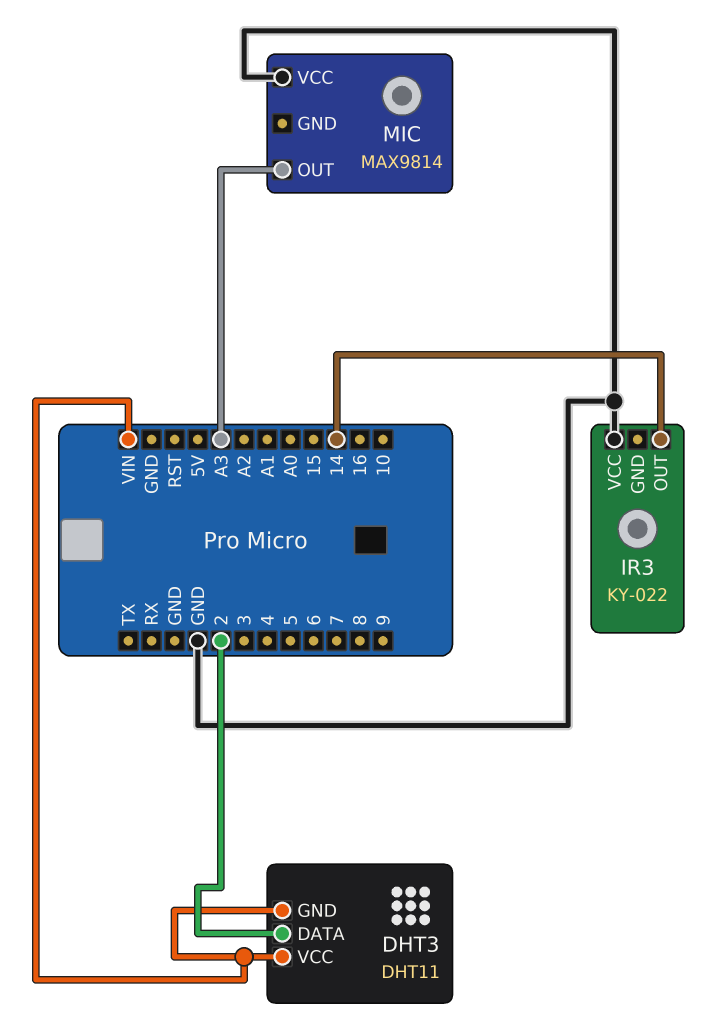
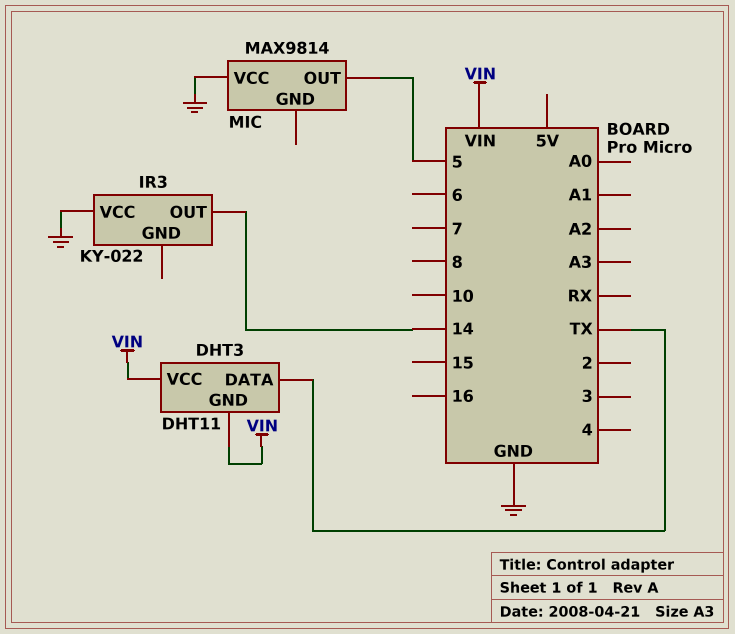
DHT3 pin DATA: 2 -> TX
MIC pin OUT: A3 -> 5

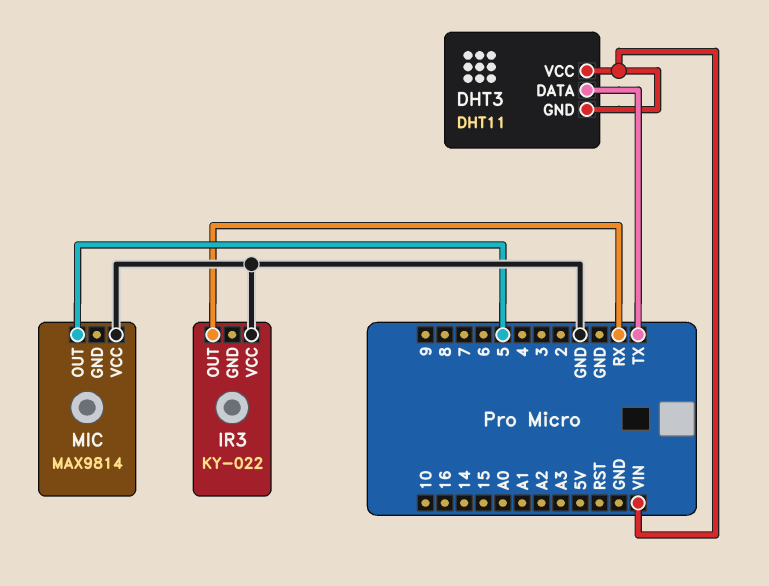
IR3 pin OUT: 14 -> RX

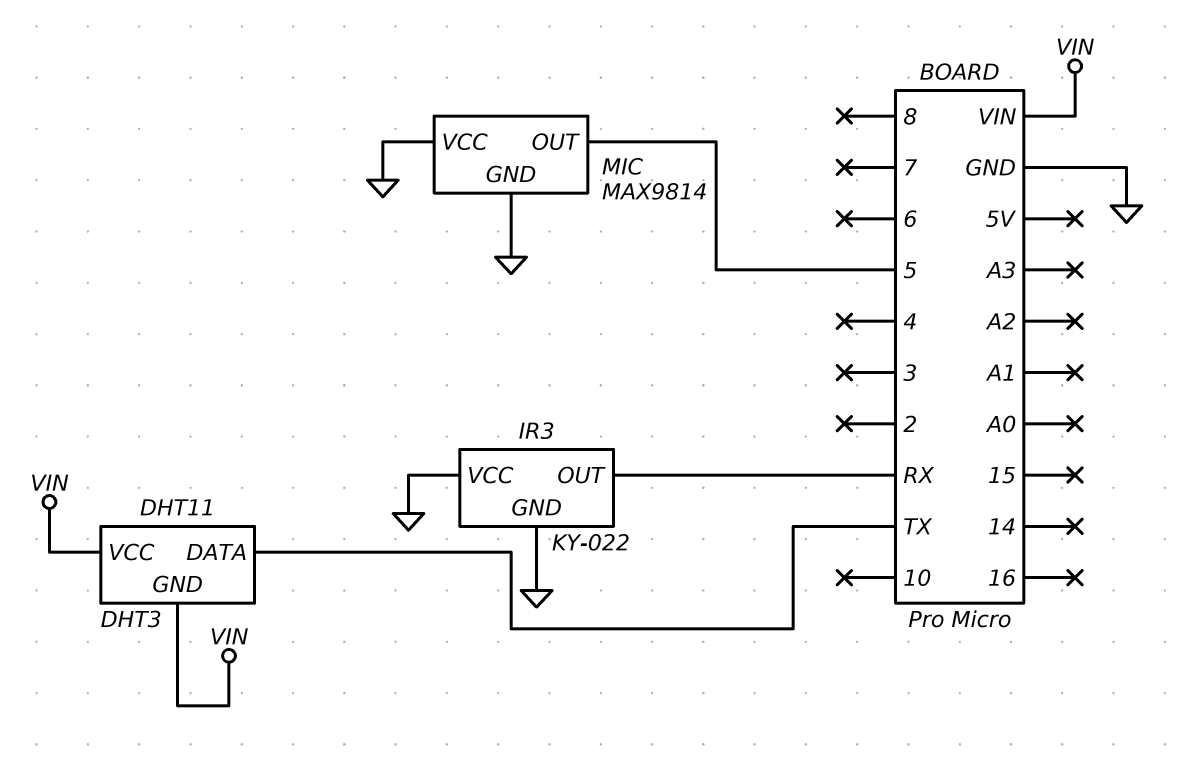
IR3 pin GND: none -> GND
MIC pin GND: none -> GND

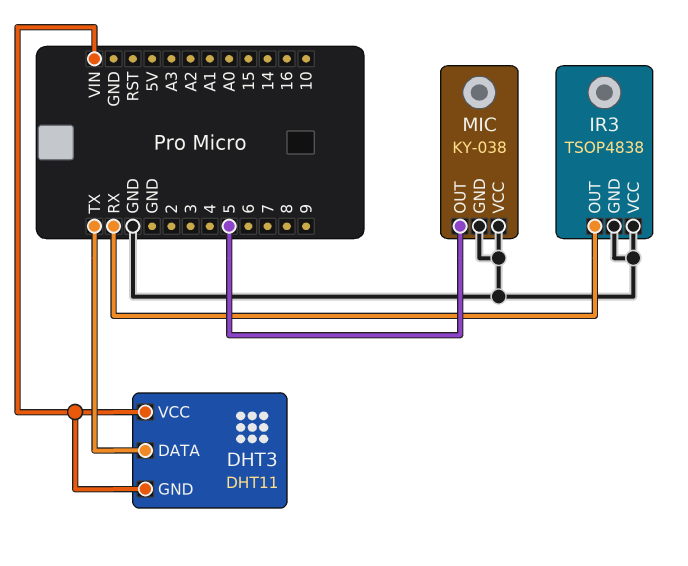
IR3: KY-022 -> TSOP4838
MIC: MAX9814 -> KY-038

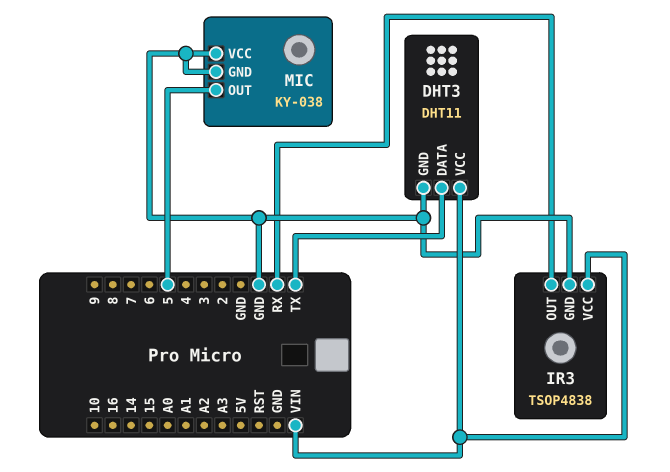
DHT3 pin GND: VIN -> GND
IR3 pin VCC: GND -> VIN

